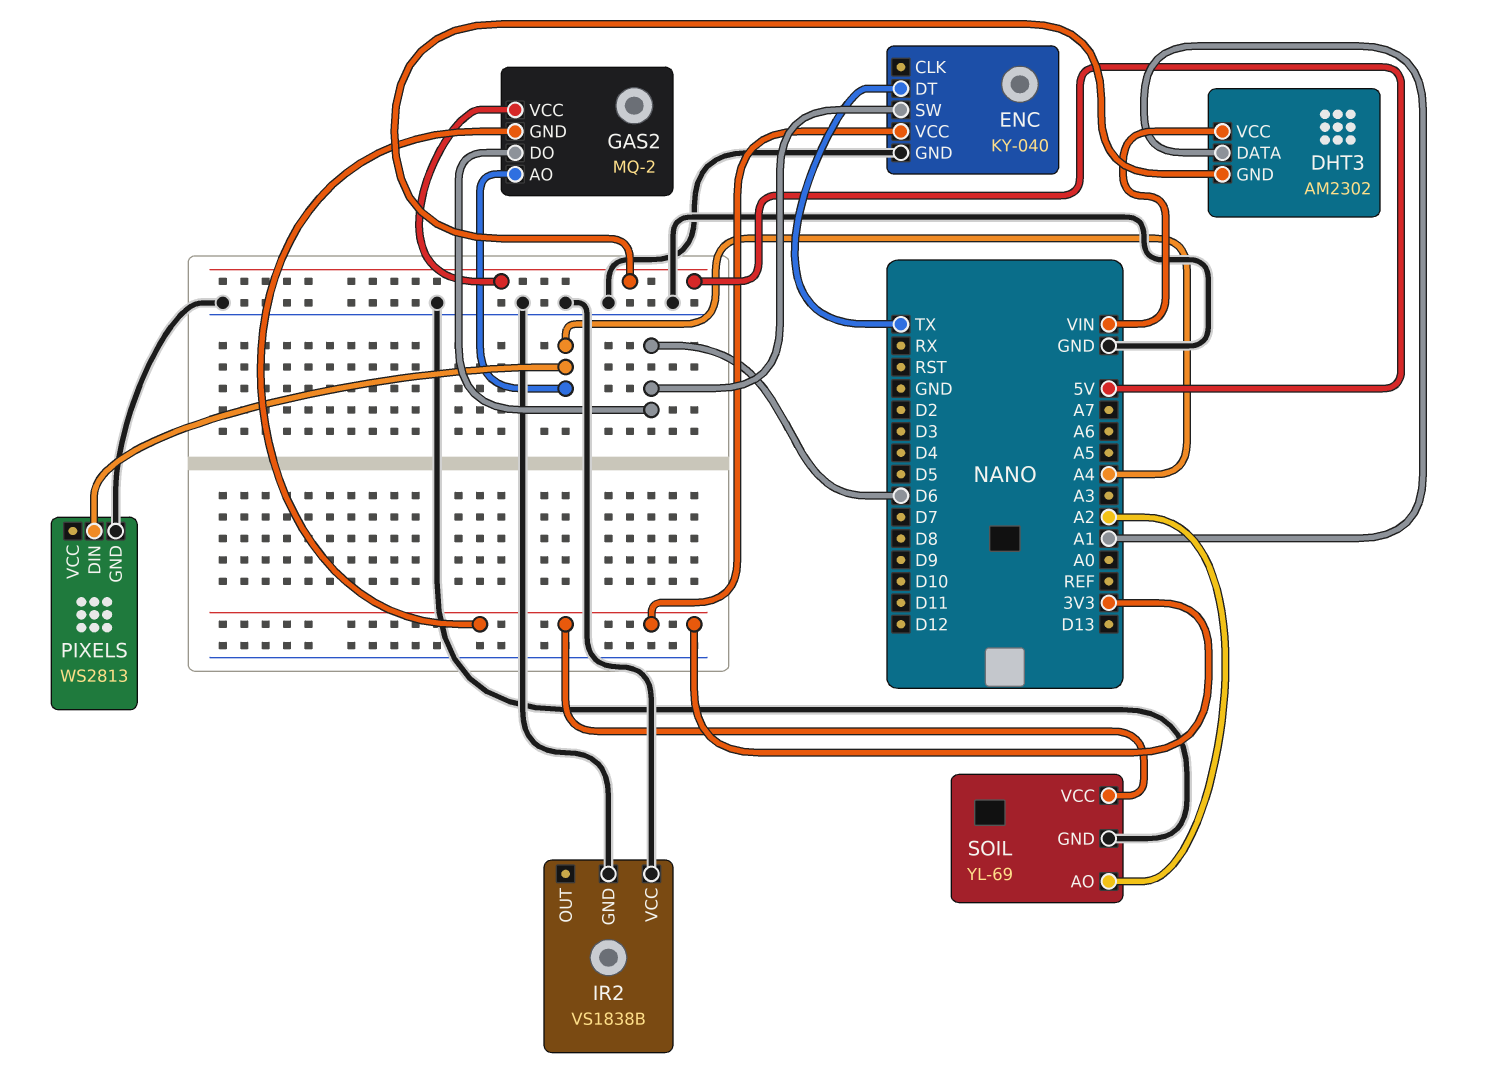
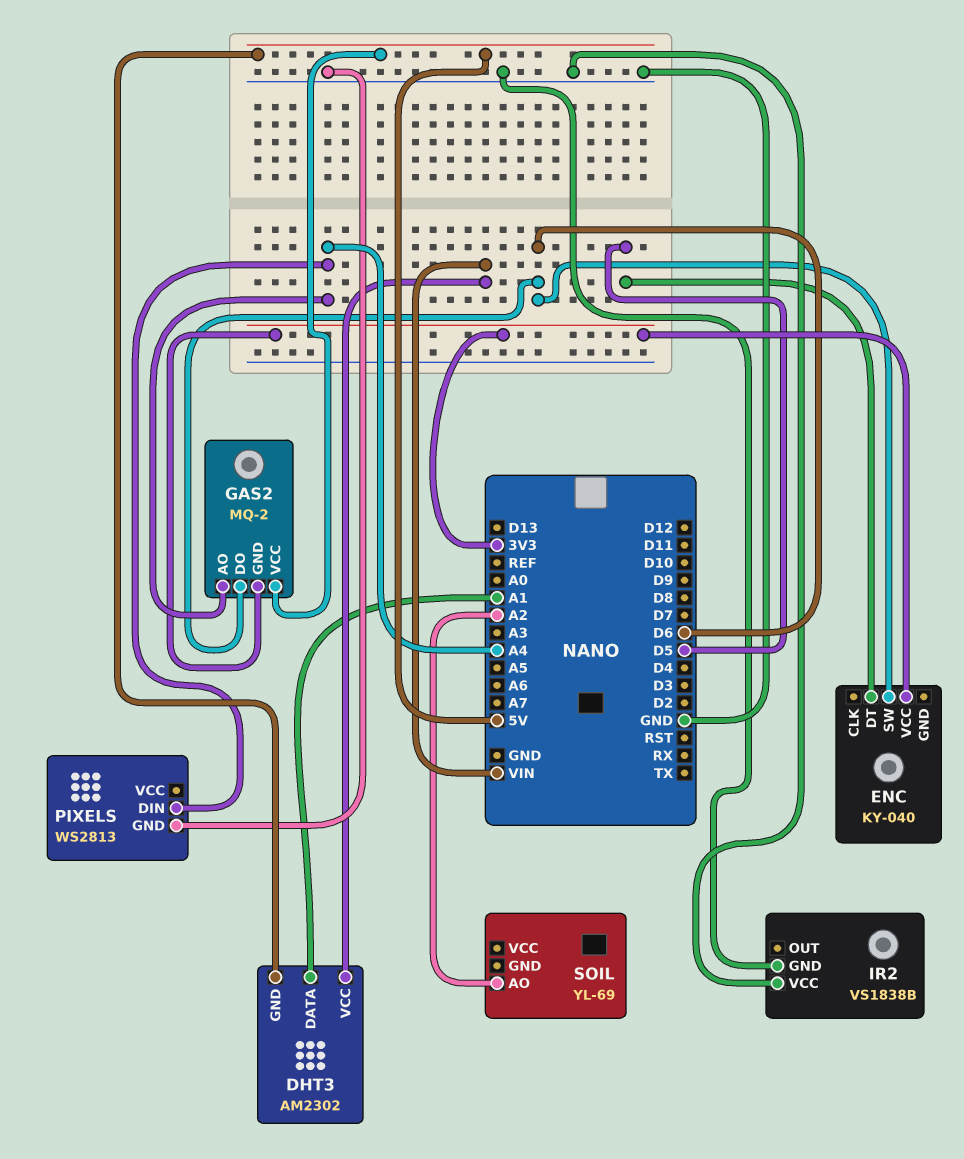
ENC pin DT: TX -> D5
ENC pin GND: GND -> none
SOIL pin GND: GND -> none
SOIL pin VCC: 3V3 -> none

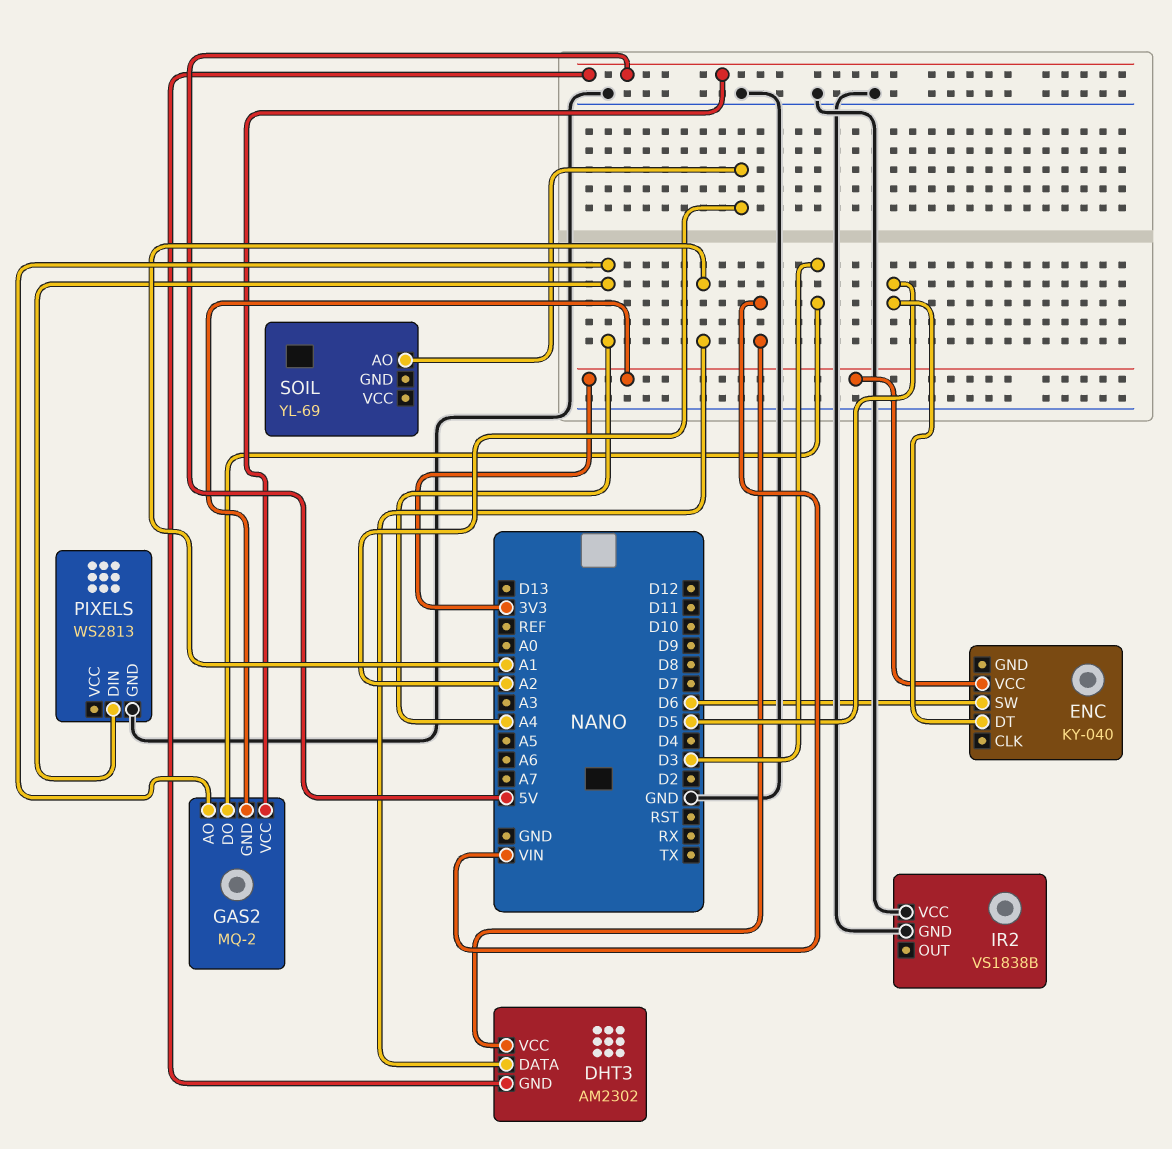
GAS2 pin DO: D6 -> D3

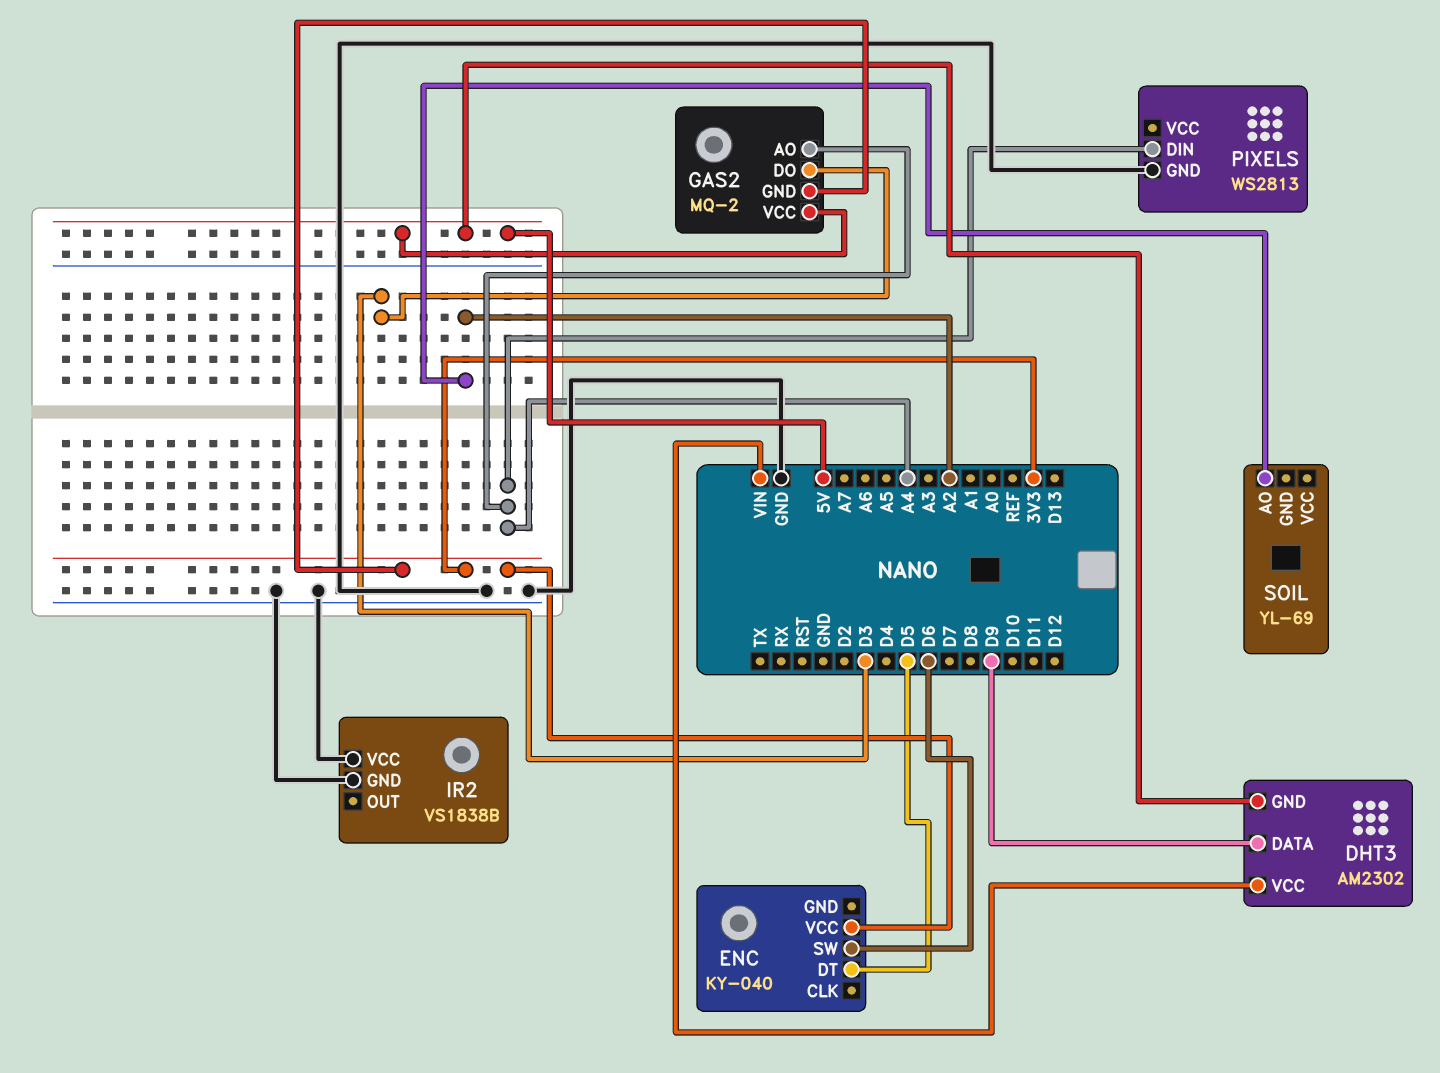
DHT3 pin DATA: A1 -> D9

